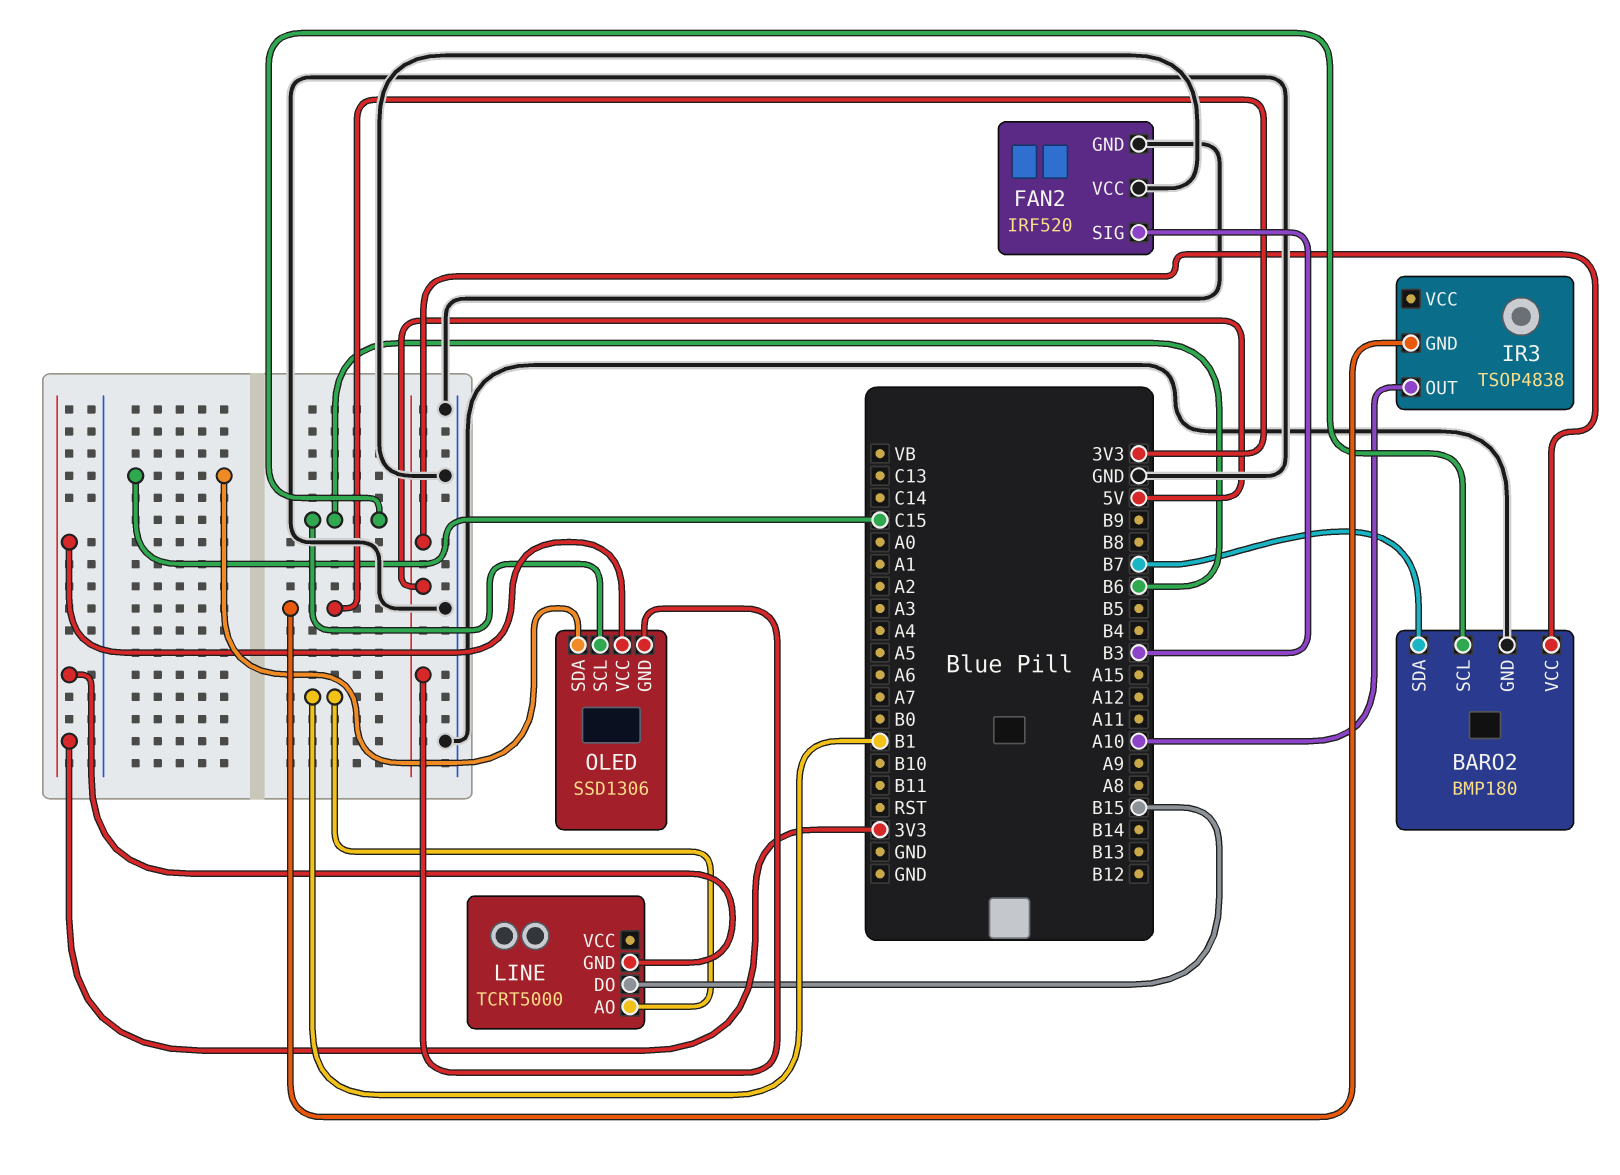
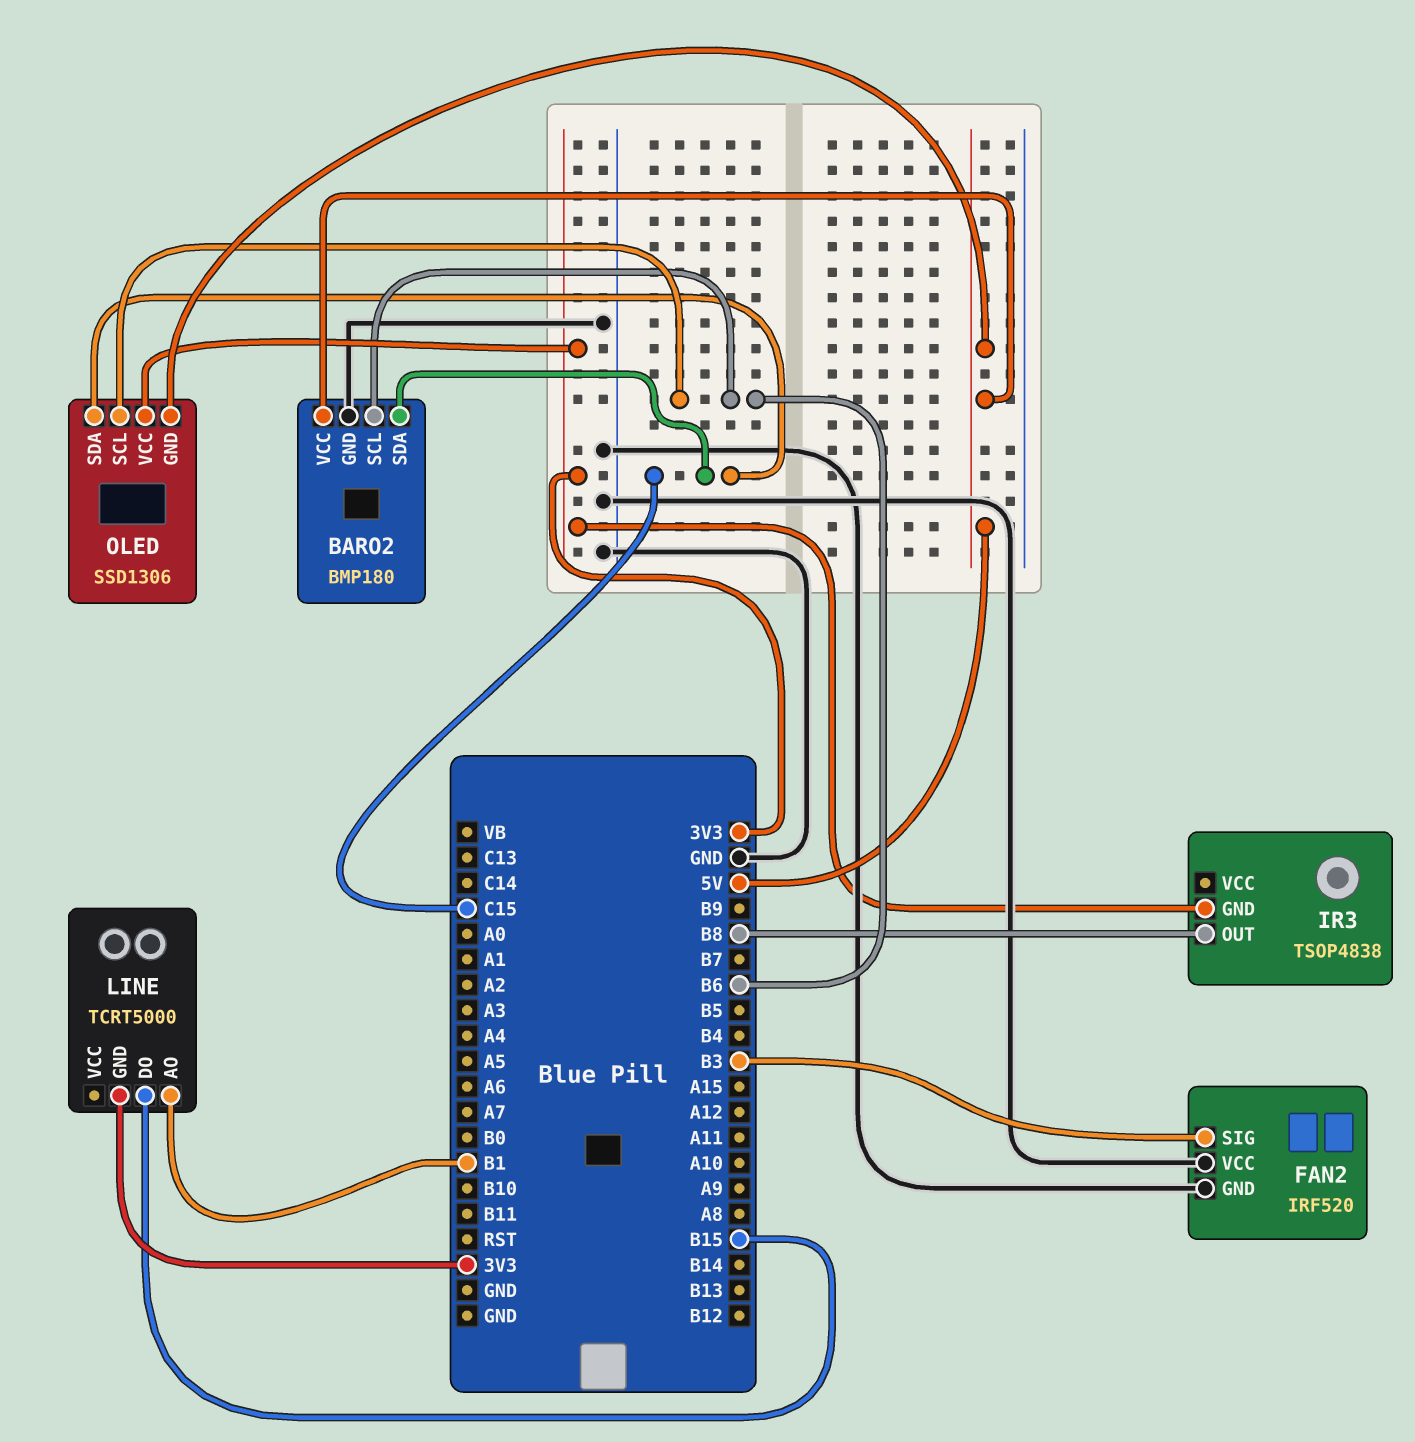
BARO2 pin SDA: B7 -> C15
IR3 pin OUT: A10 -> B8

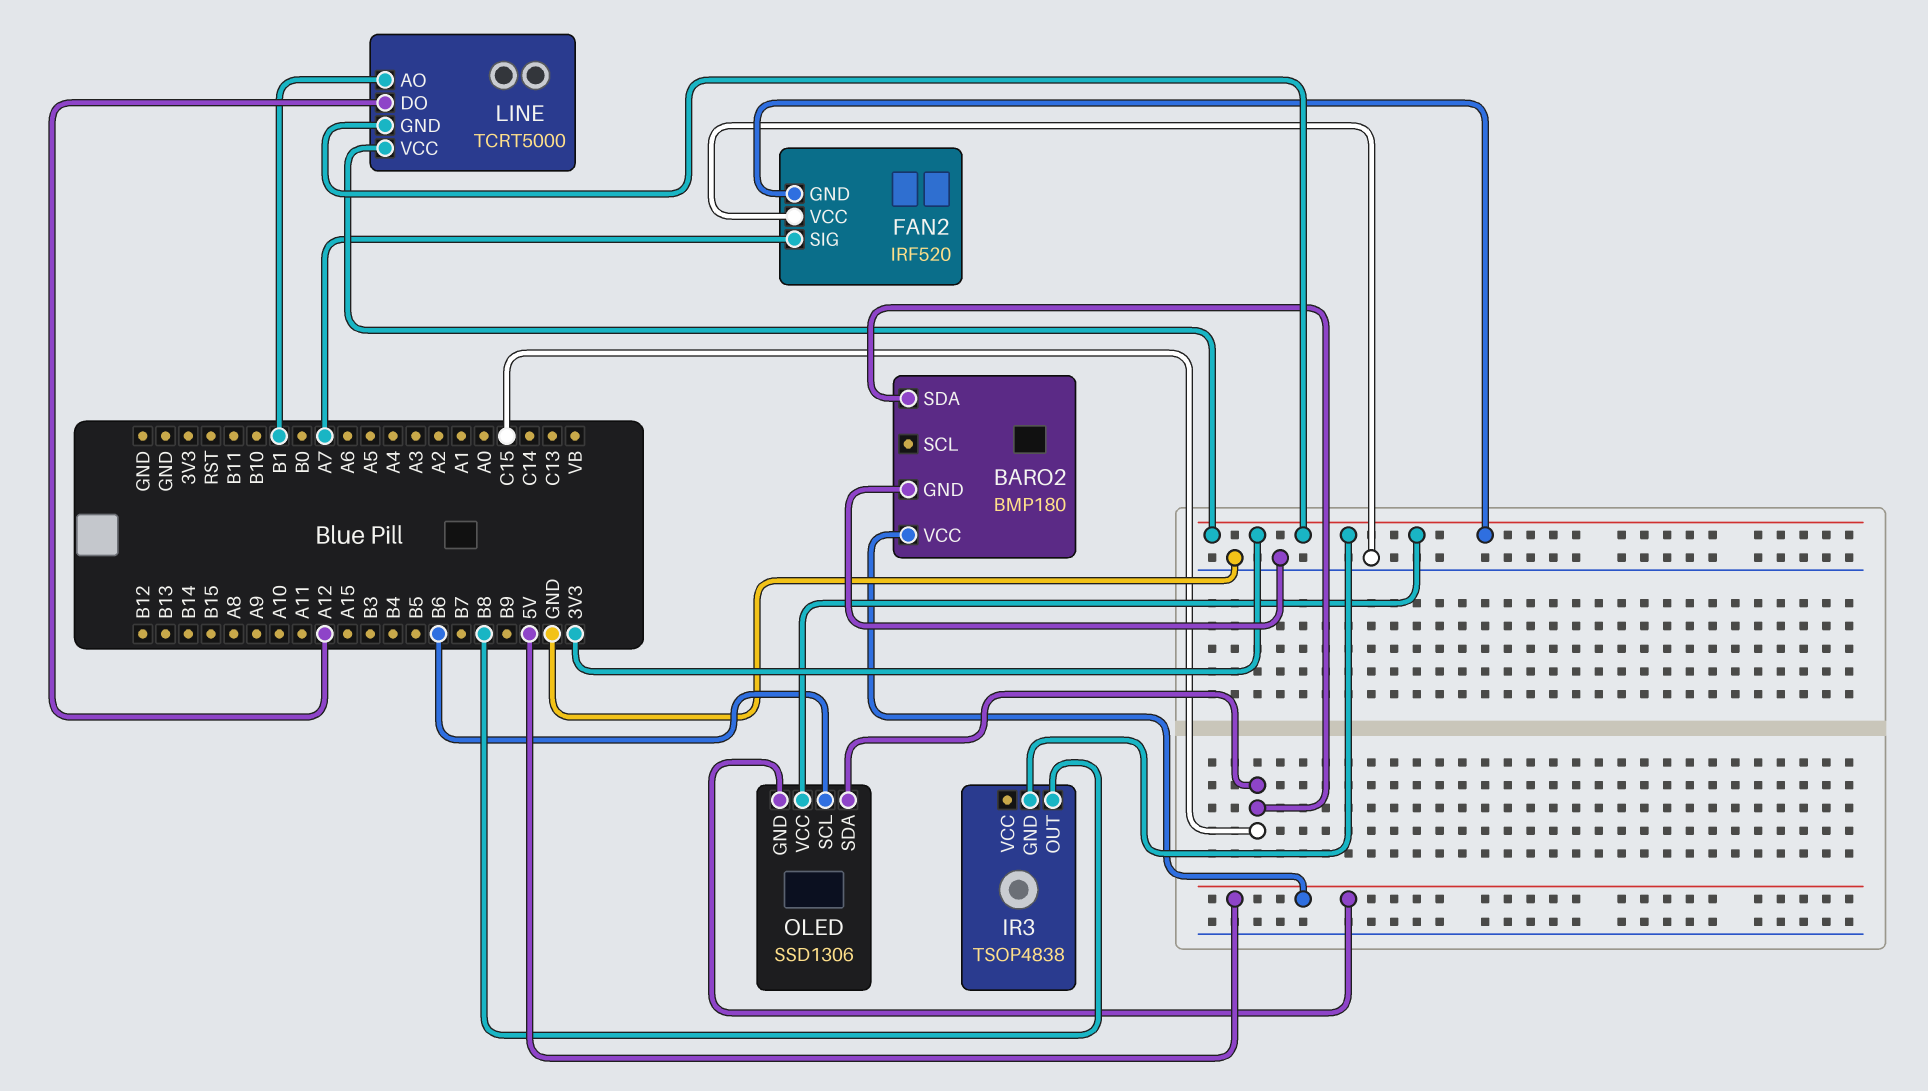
BARO2 pin SCL: B6 -> none
FAN2 pin GND: GND -> 3V3
FAN2 pin SIG: B3 -> A7
LINE pin DO: B15 -> A12
LINE pin VCC: none -> 3V3

